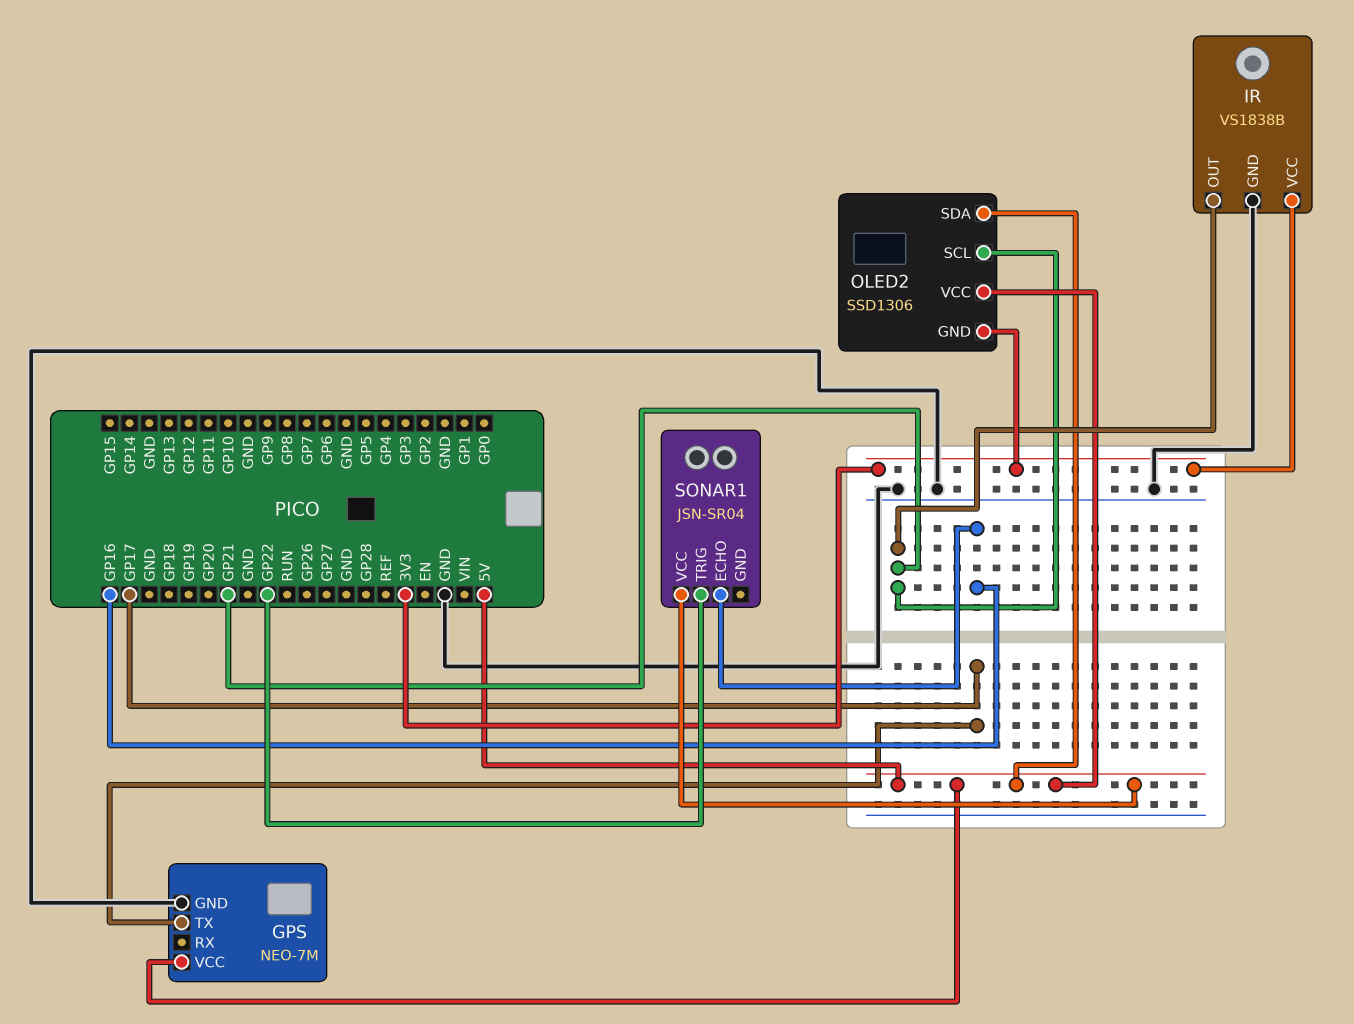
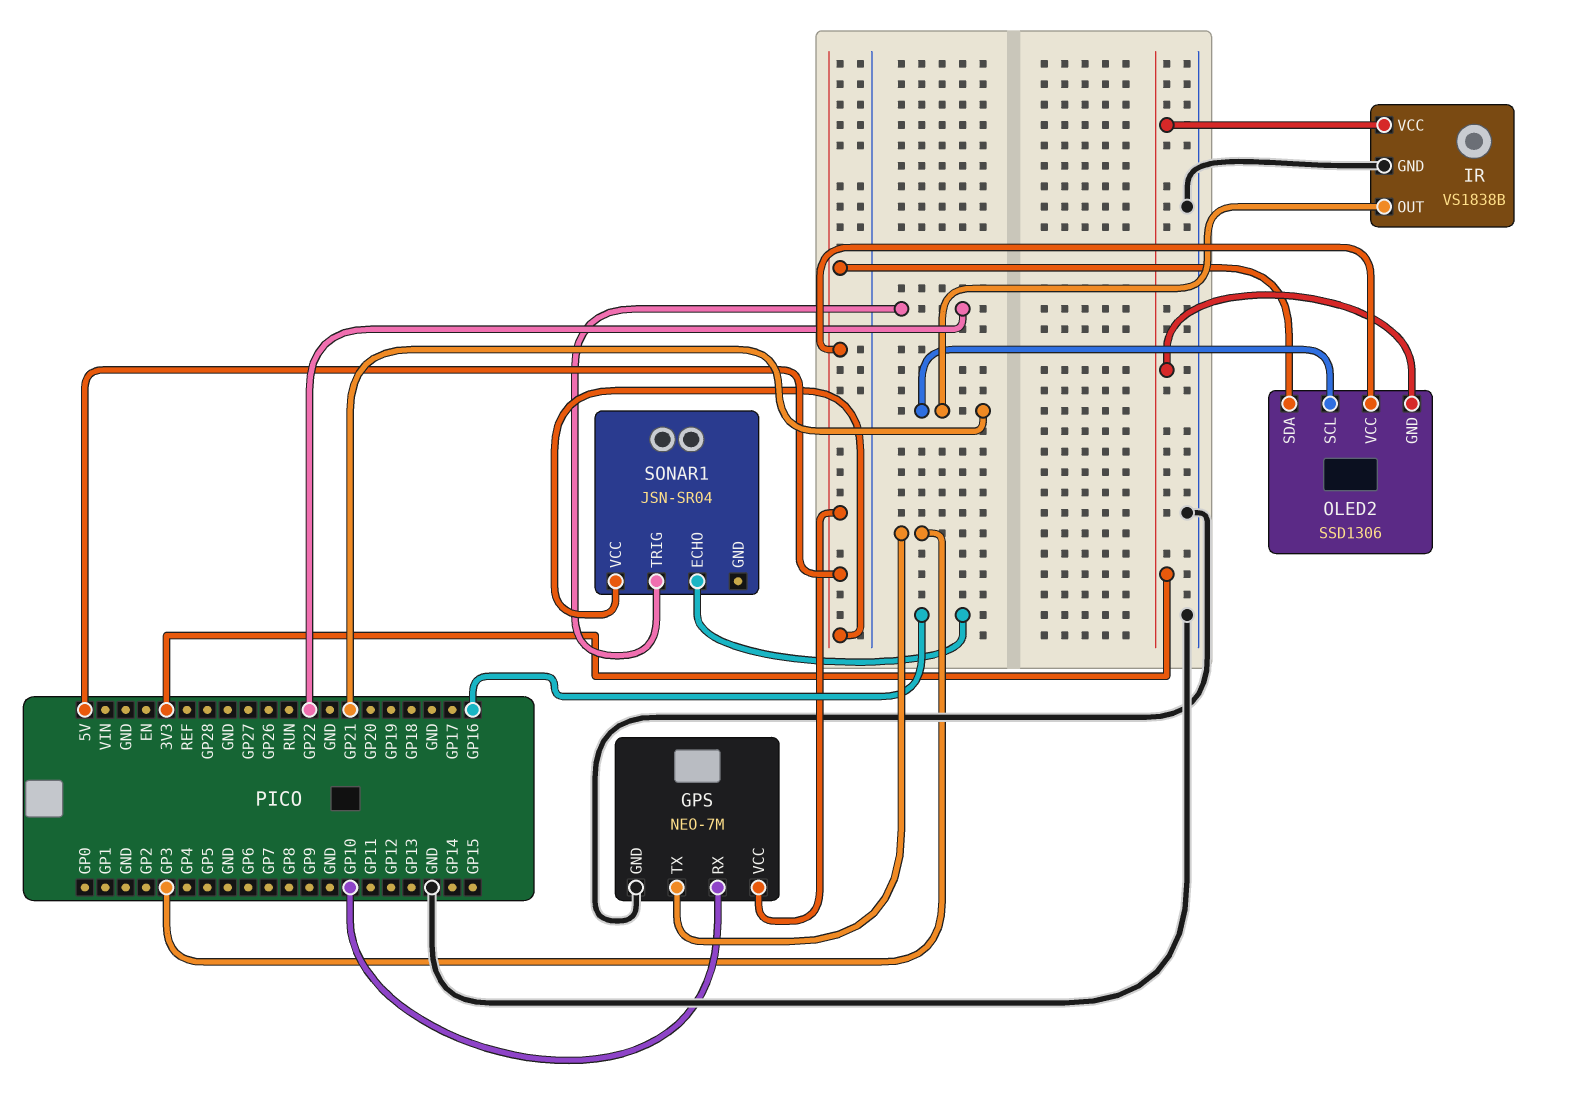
GPS pin RX: none -> GP10
GPS pin TX: GP17 -> GP3

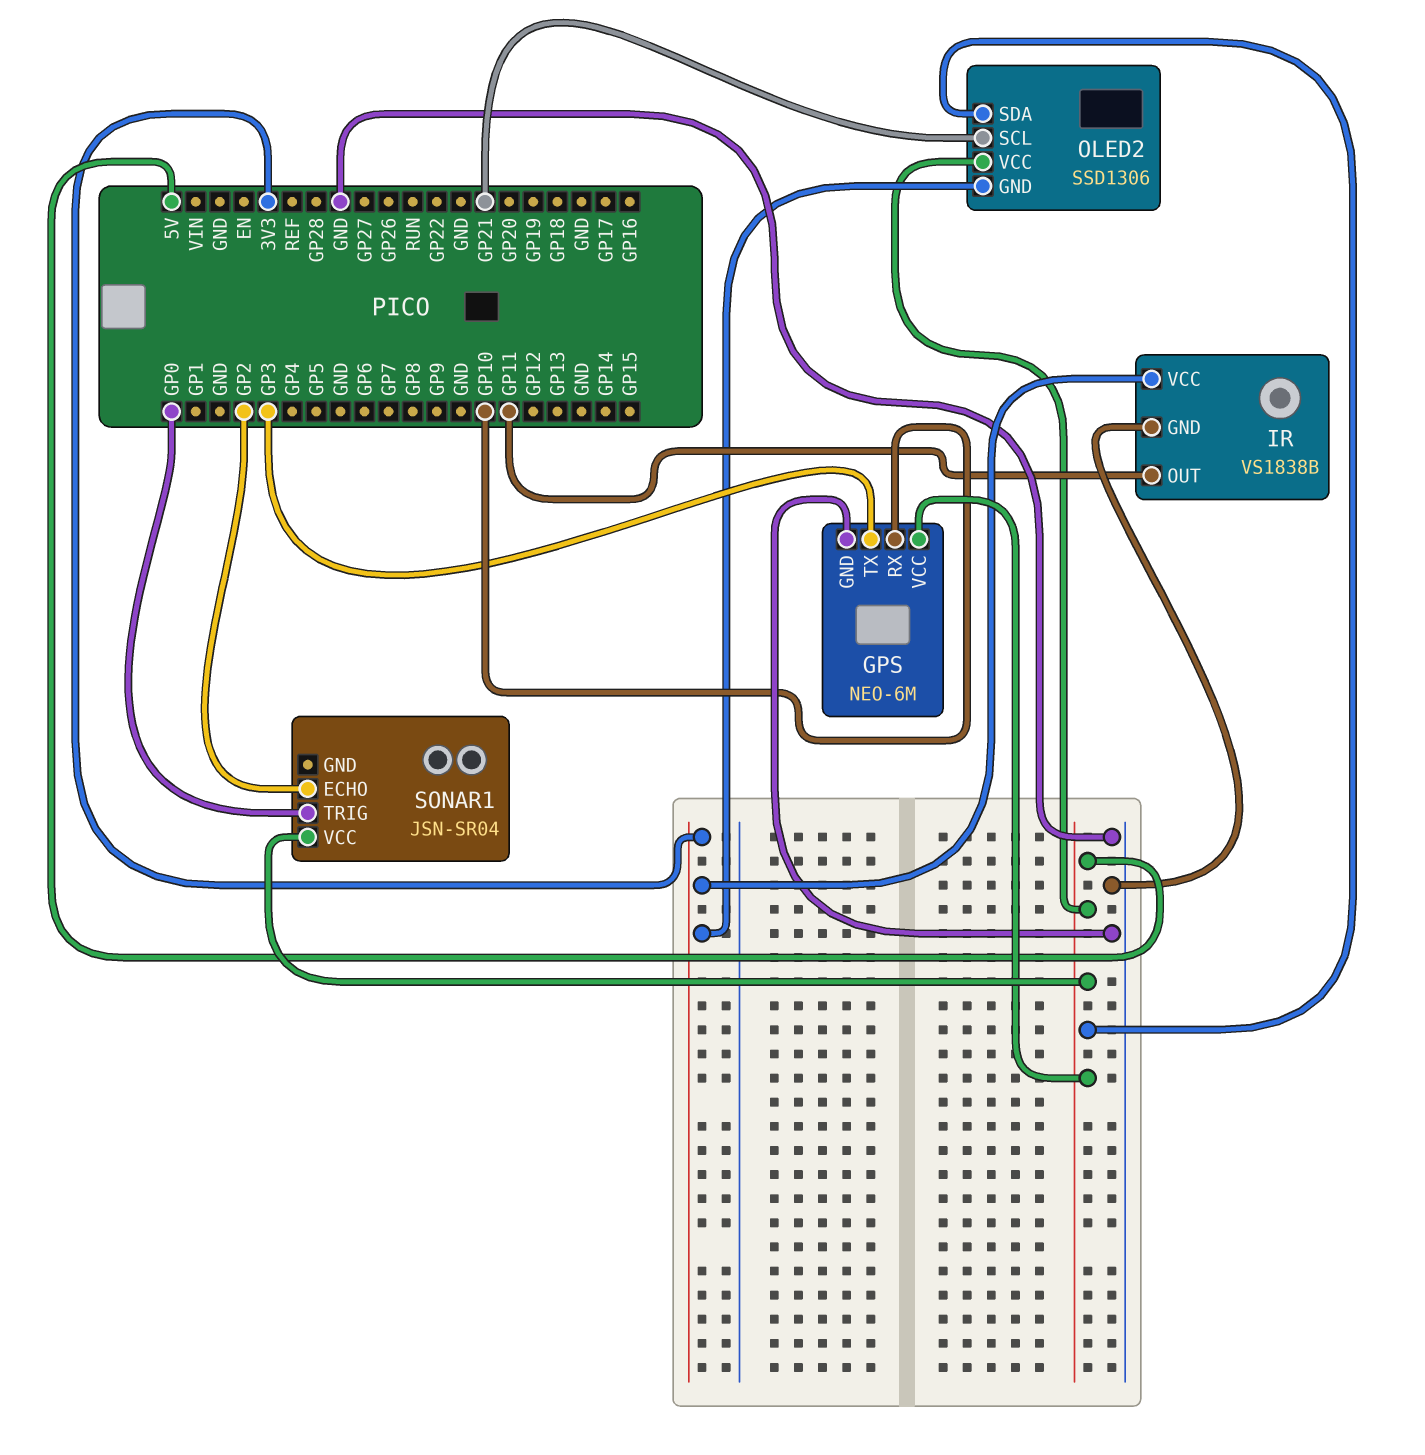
GPS: NEO-7M -> NEO-6M
IR pin OUT: GP21 -> GP11
SONAR1 pin ECHO: GP16 -> GP2
SONAR1 pin TRIG: GP22 -> GP0

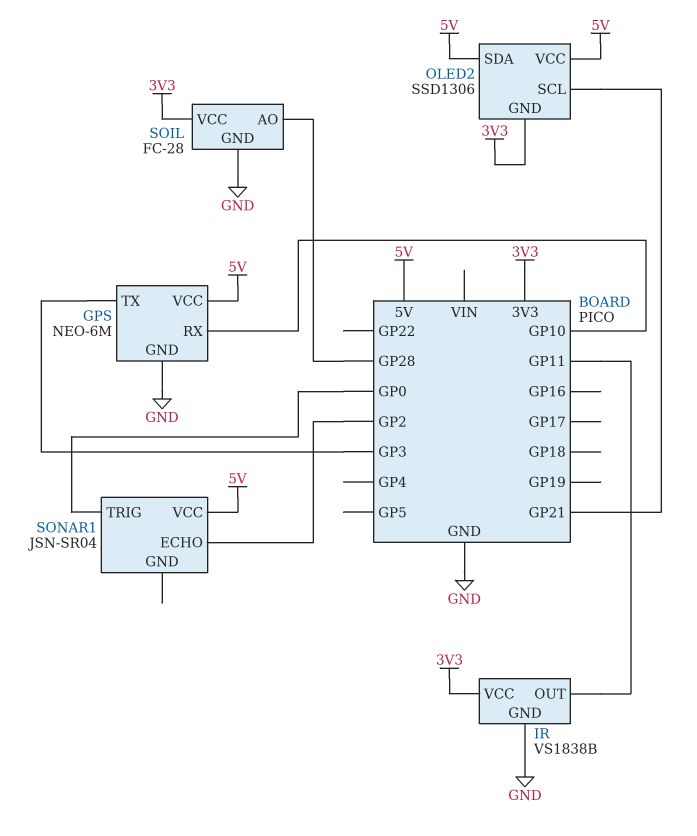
SOIL: none -> FC-28
SOIL pin AO: none -> GP28
SOIL pin GND: none -> GND
SOIL pin VCC: none -> 3V3

